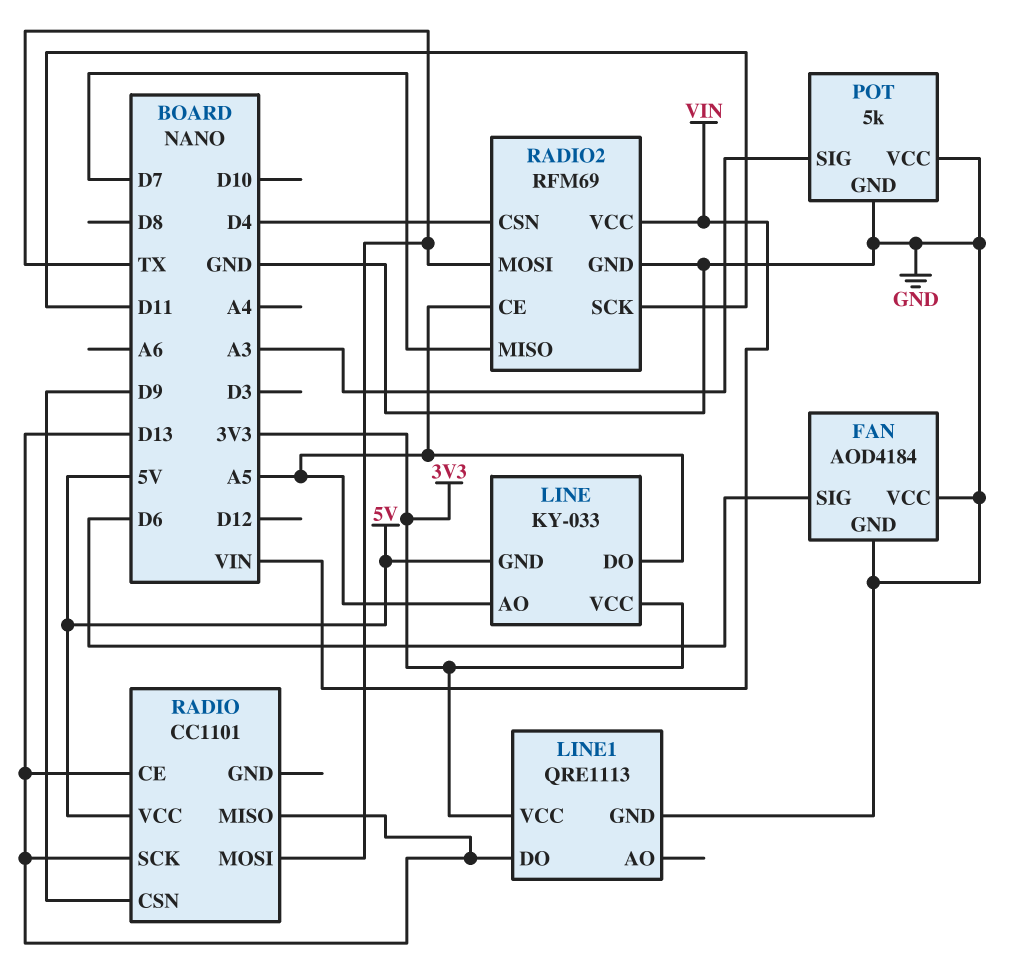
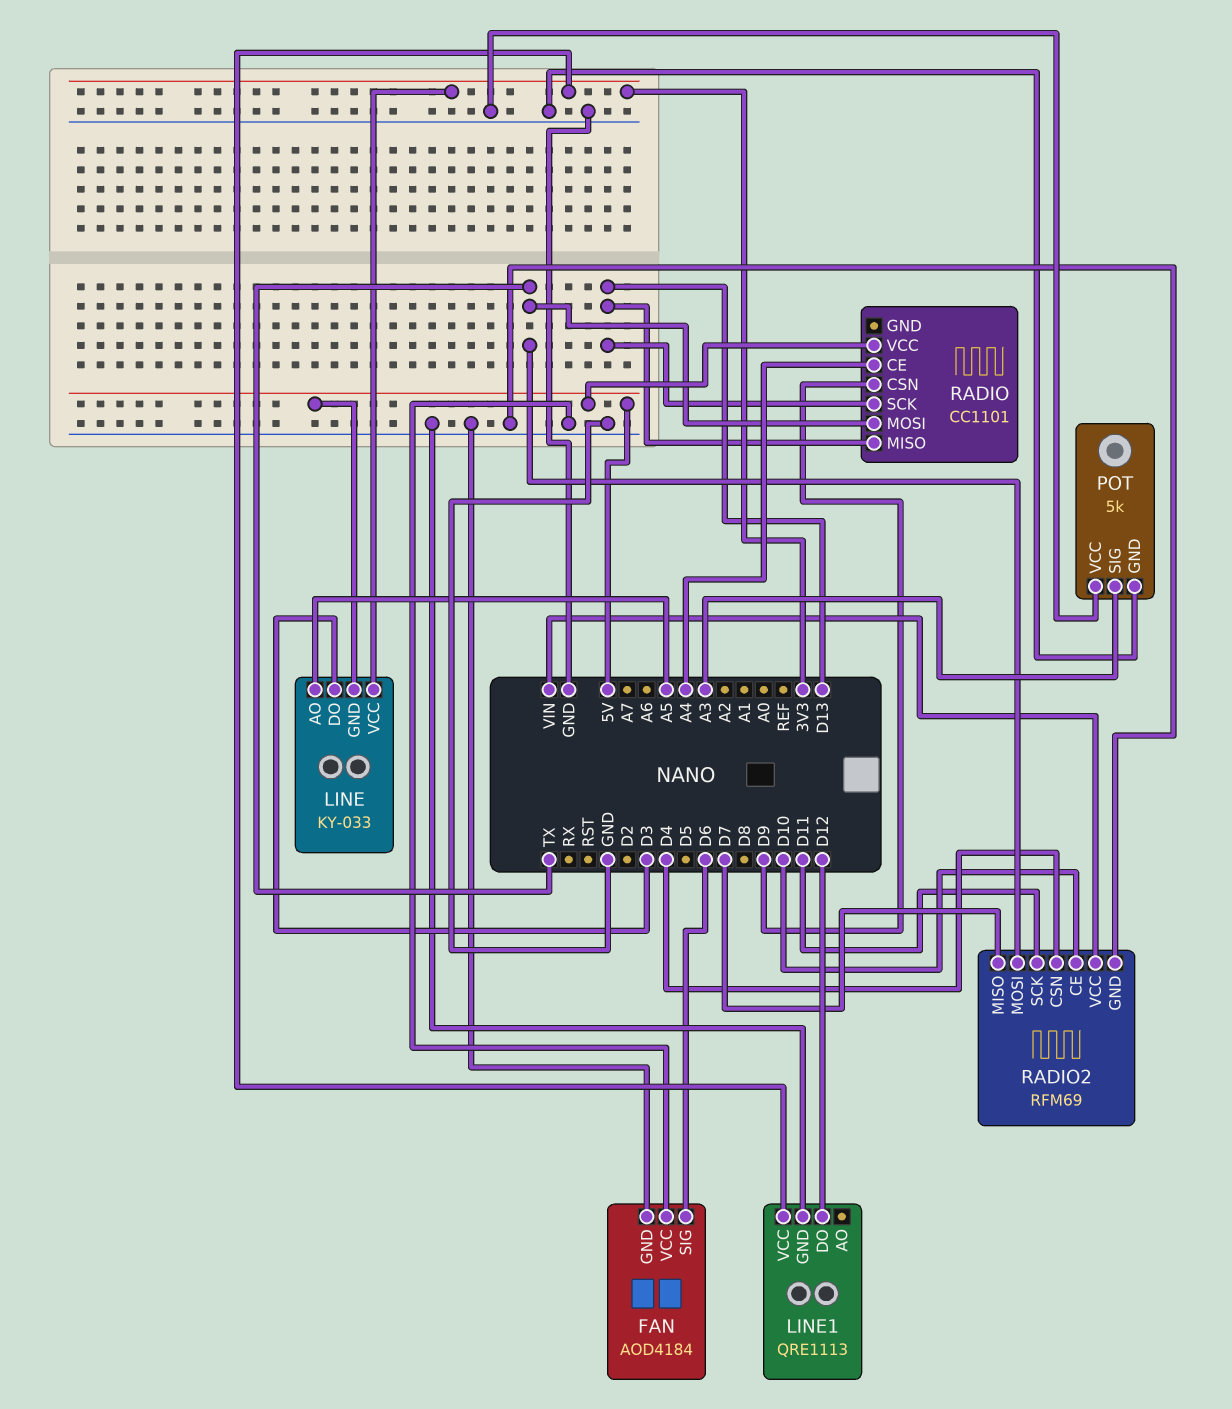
LINE pin DO: A5 -> D3
LINE1 pin DO: D13 -> D12
RADIO pin CE: D13 -> A4
RADIO2 pin CE: A5 -> D10

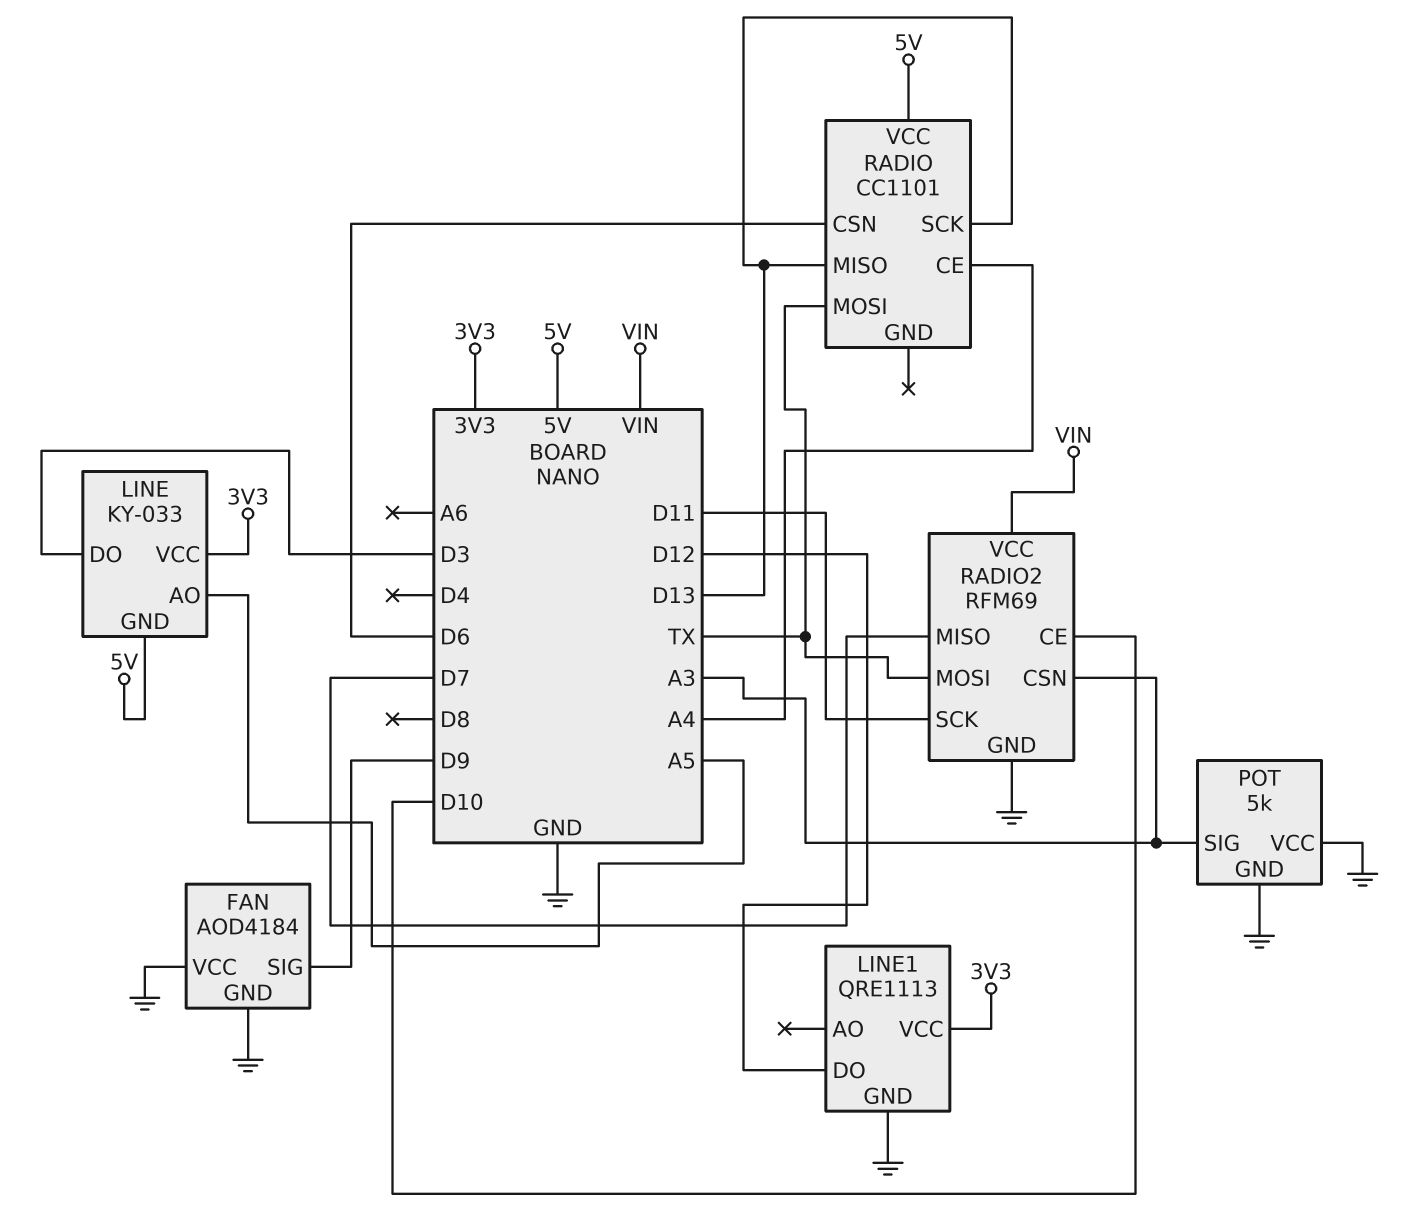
FAN pin SIG: D6 -> D9
RADIO pin CSN: D9 -> D6
RADIO2 pin CSN: D4 -> A3

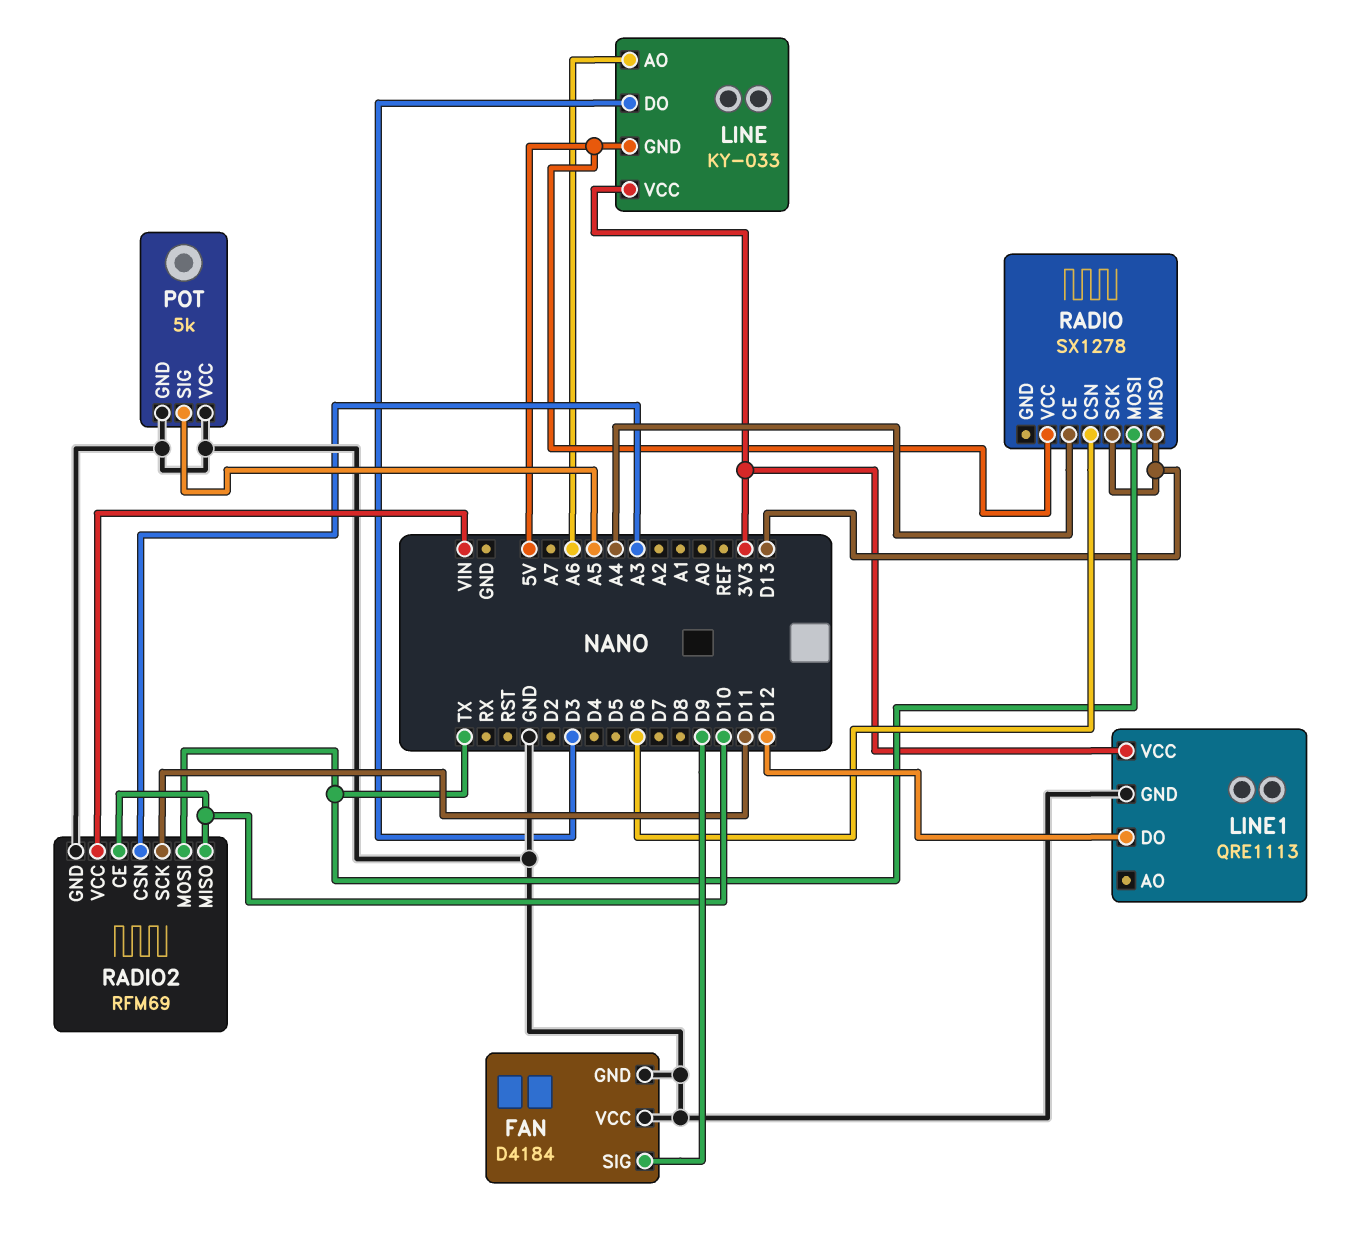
FAN: AOD4184 -> D4184
LINE pin AO: A5 -> A6
POT pin SIG: A3 -> A5
RADIO: CC1101 -> SX1278
RADIO2 pin MISO: D7 -> D10

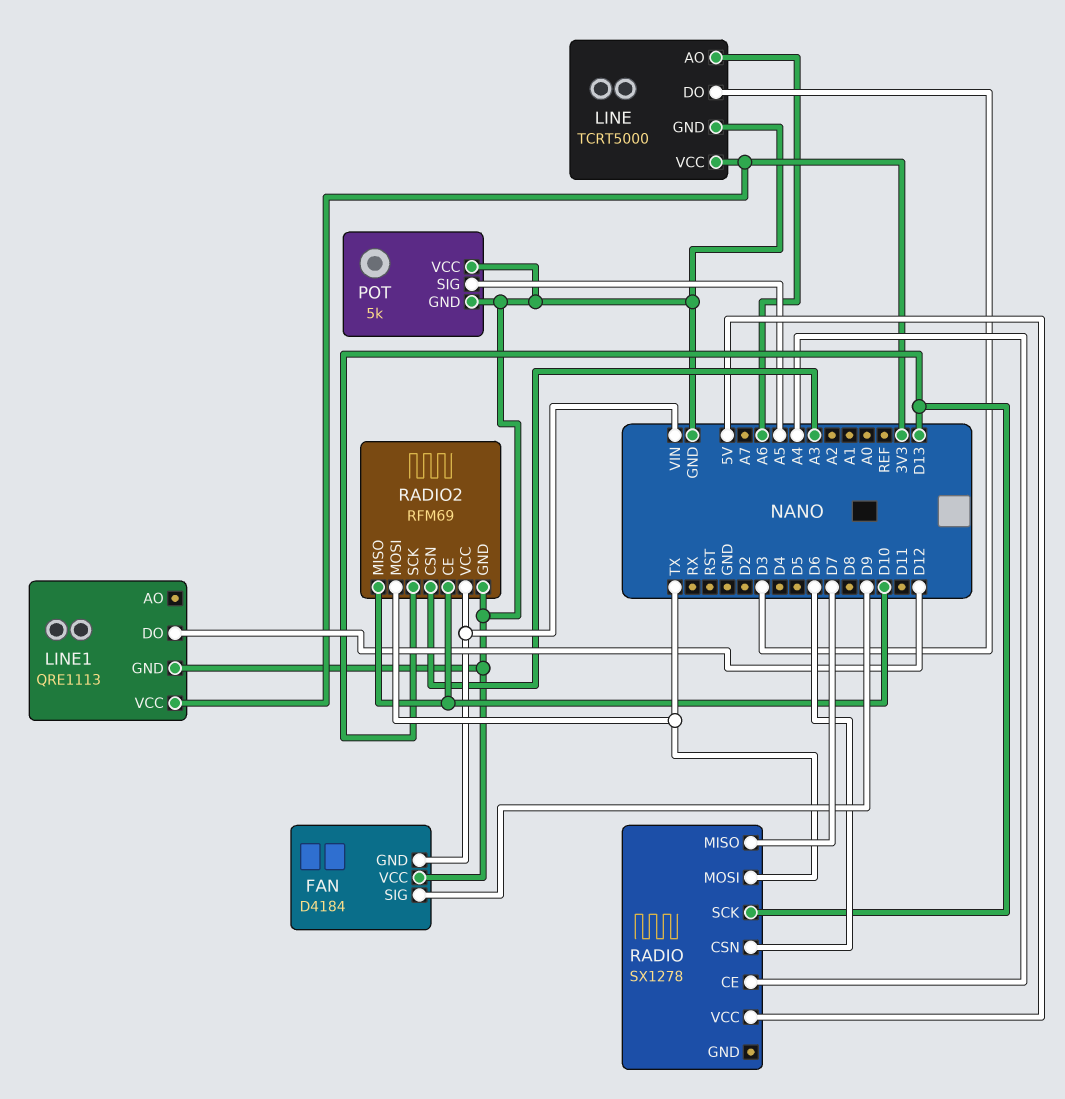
FAN pin GND: GND -> VIN
LINE: KY-033 -> TCRT5000
LINE pin GND: 5V -> GND
RADIO pin MISO: D13 -> D7
RADIO2 pin SCK: D11 -> D13

